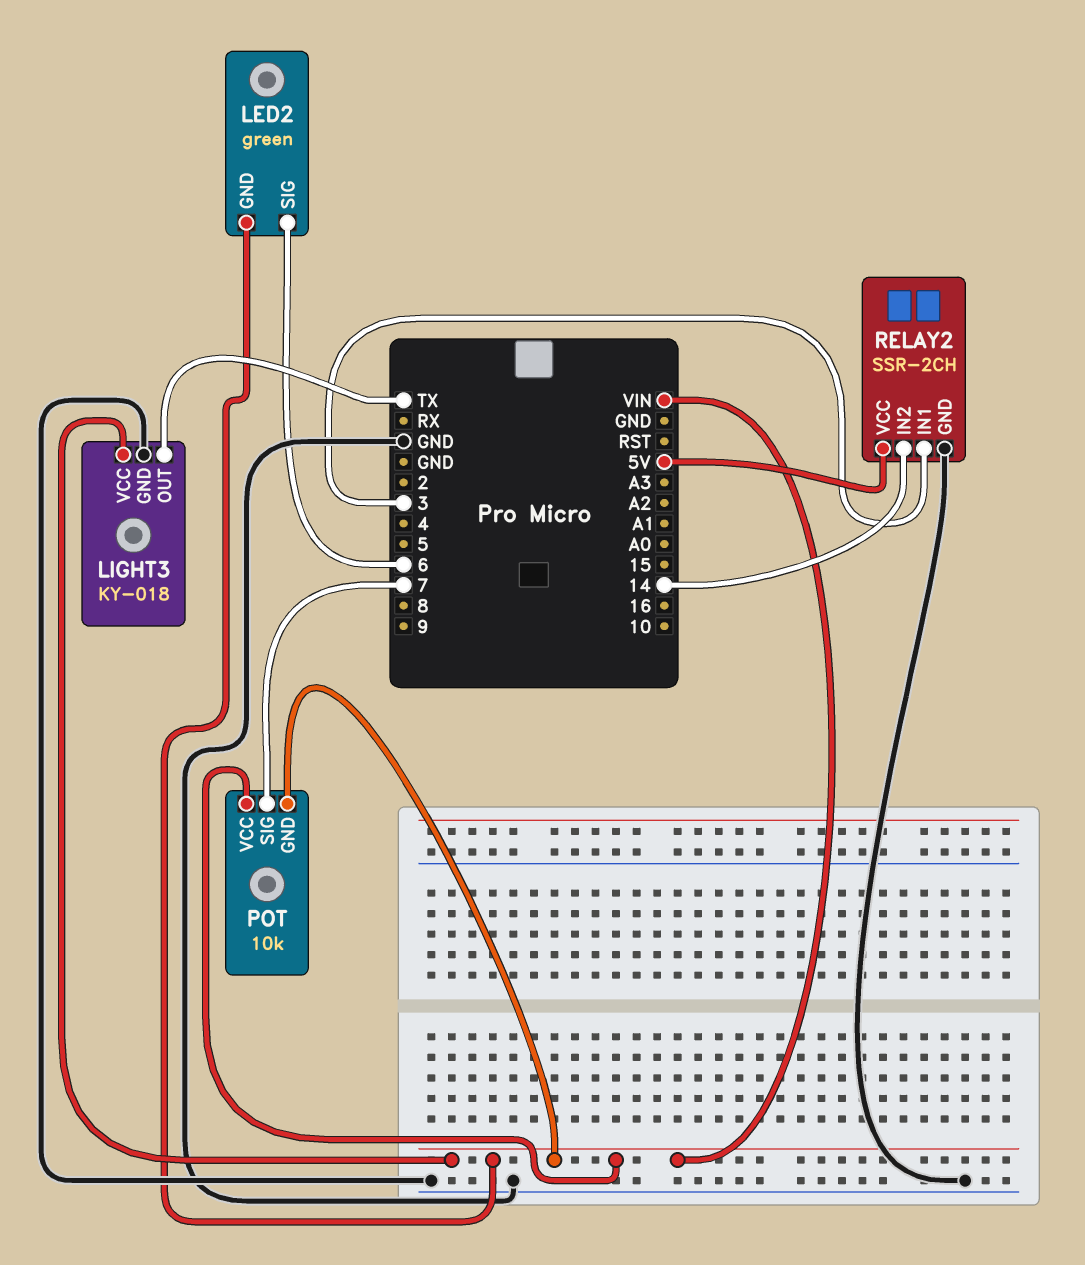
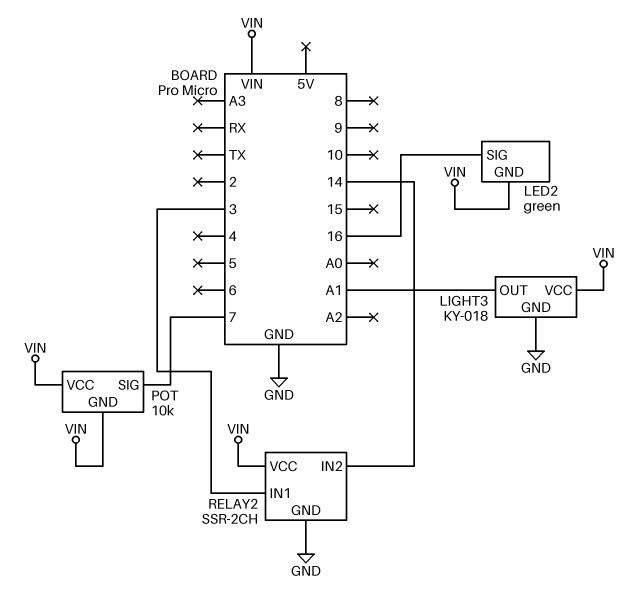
LED2 pin SIG: 6 -> 16
LIGHT3 pin OUT: TX -> A1
RELAY2 pin VCC: 5V -> VIN

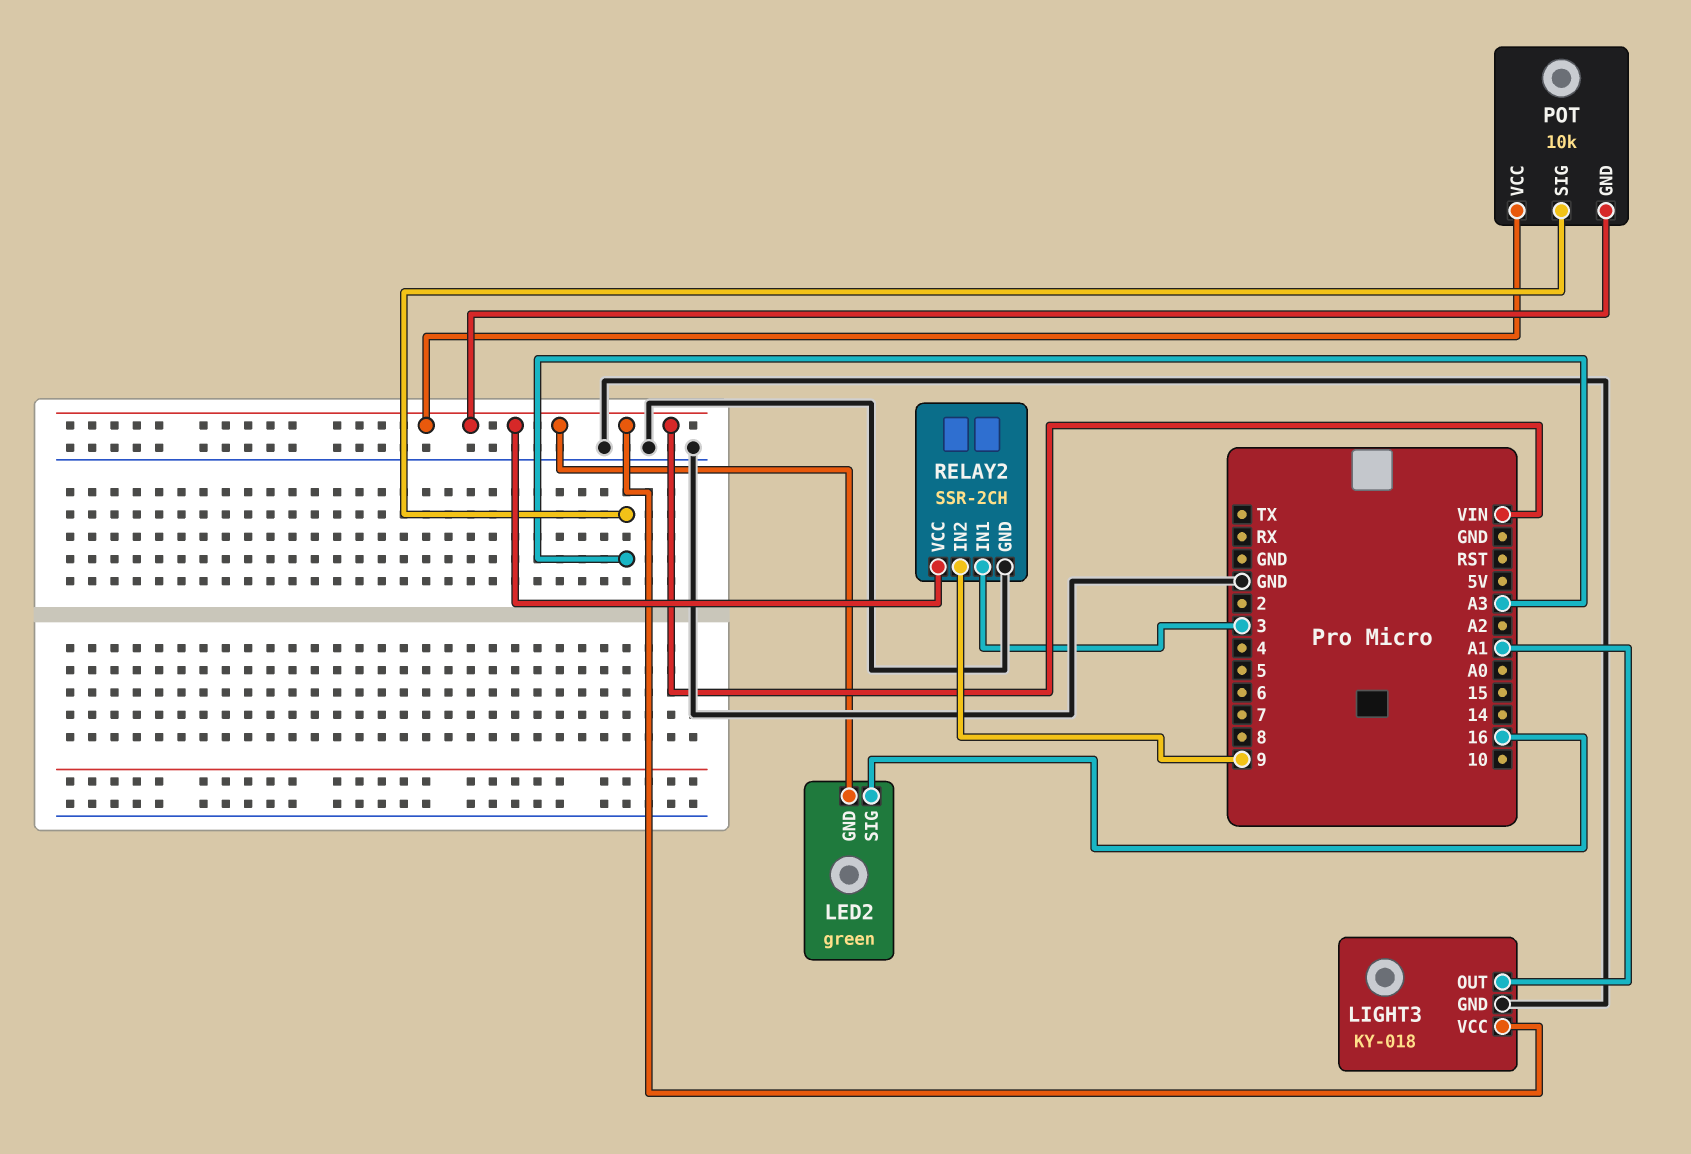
POT pin SIG: 7 -> A3
RELAY2 pin IN2: 14 -> 9

